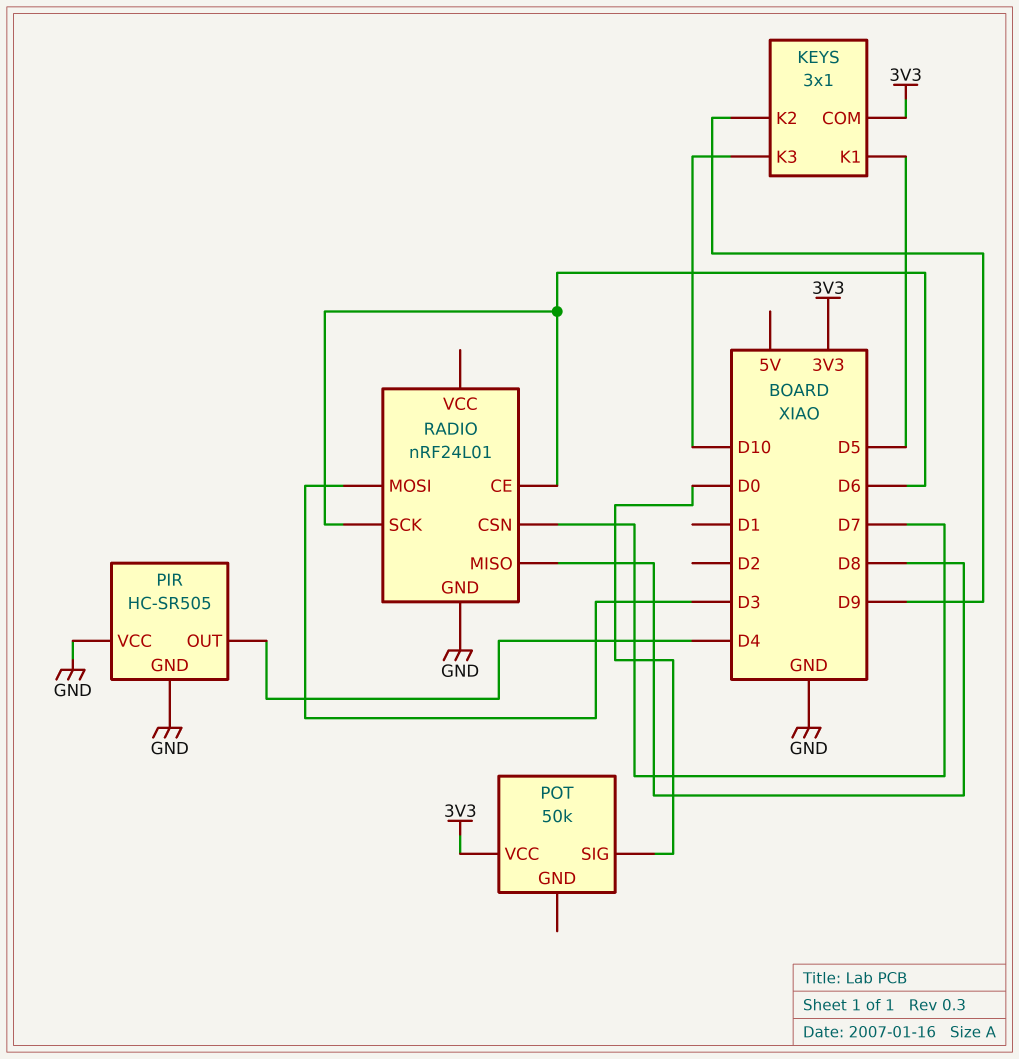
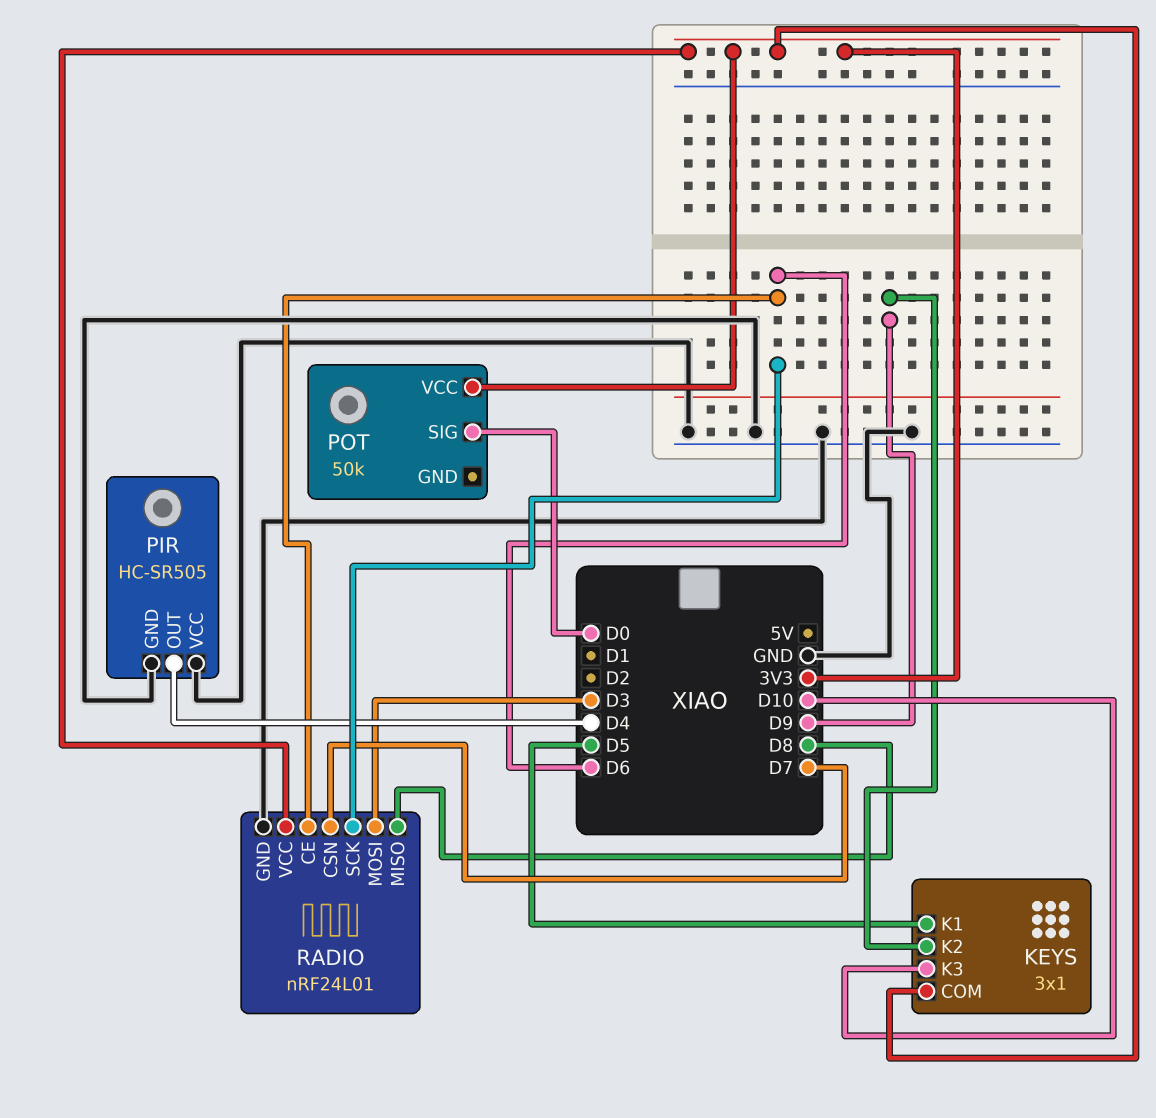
RADIO pin VCC: none -> 3V3

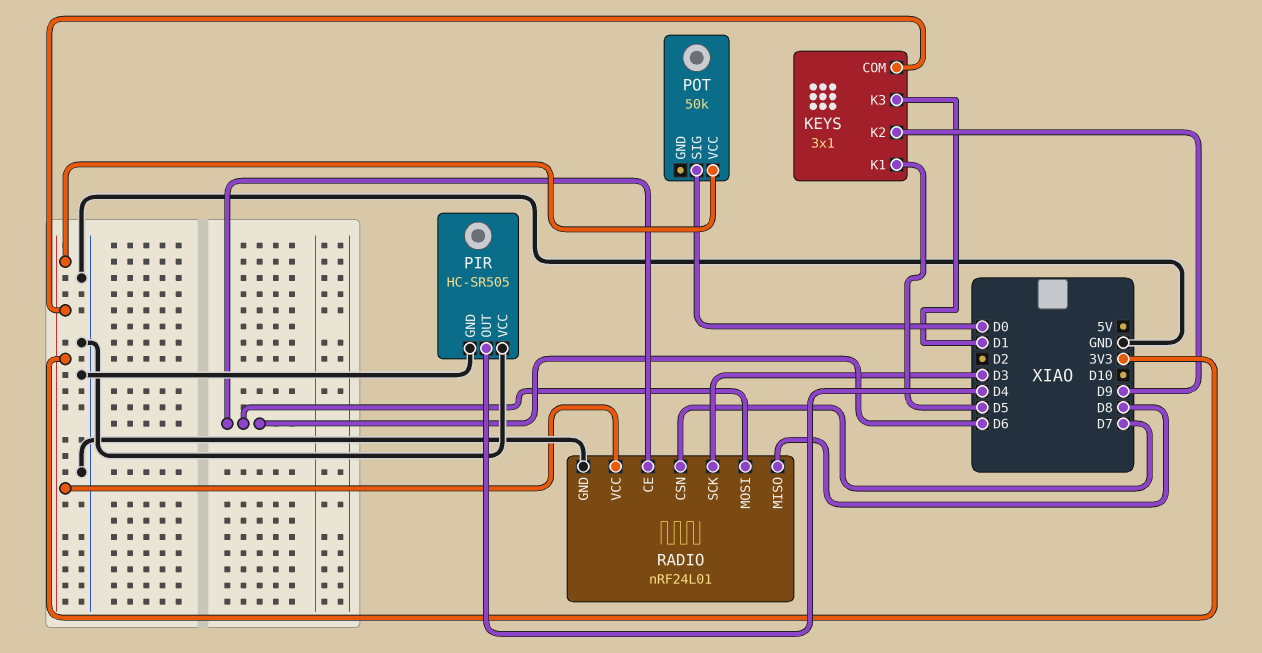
KEYS pin K3: D10 -> D1
RADIO pin MOSI: D3 -> D6
RADIO pin SCK: D6 -> D3

